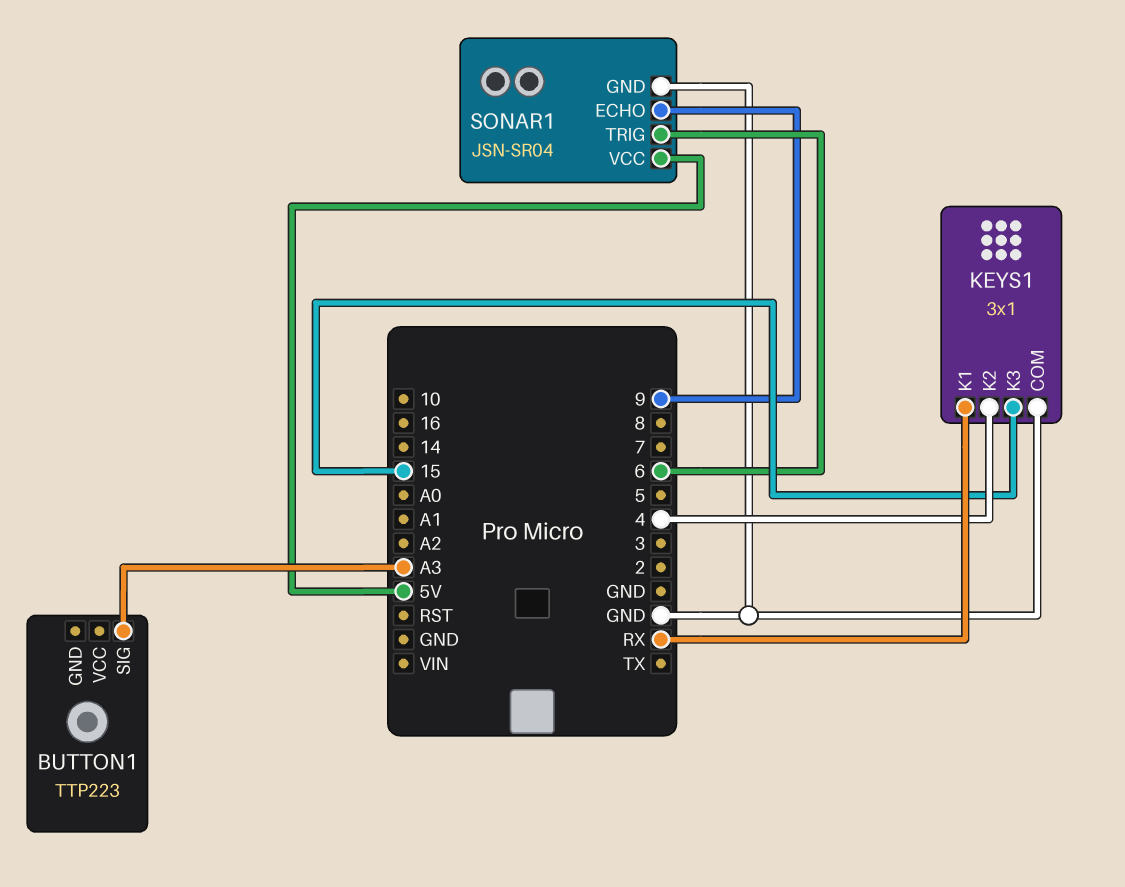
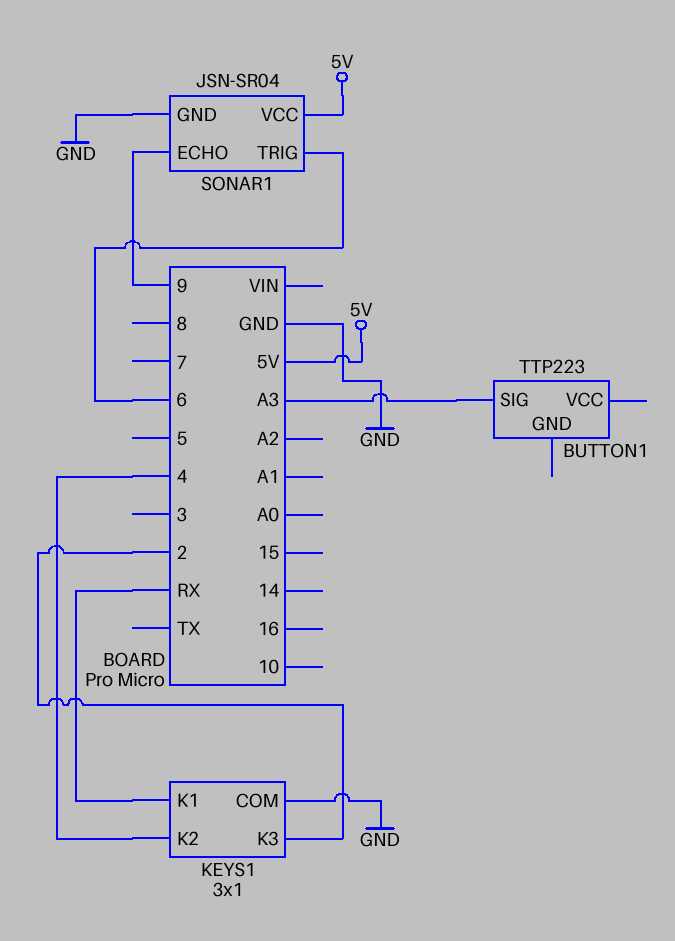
KEYS1 pin K3: 15 -> 2

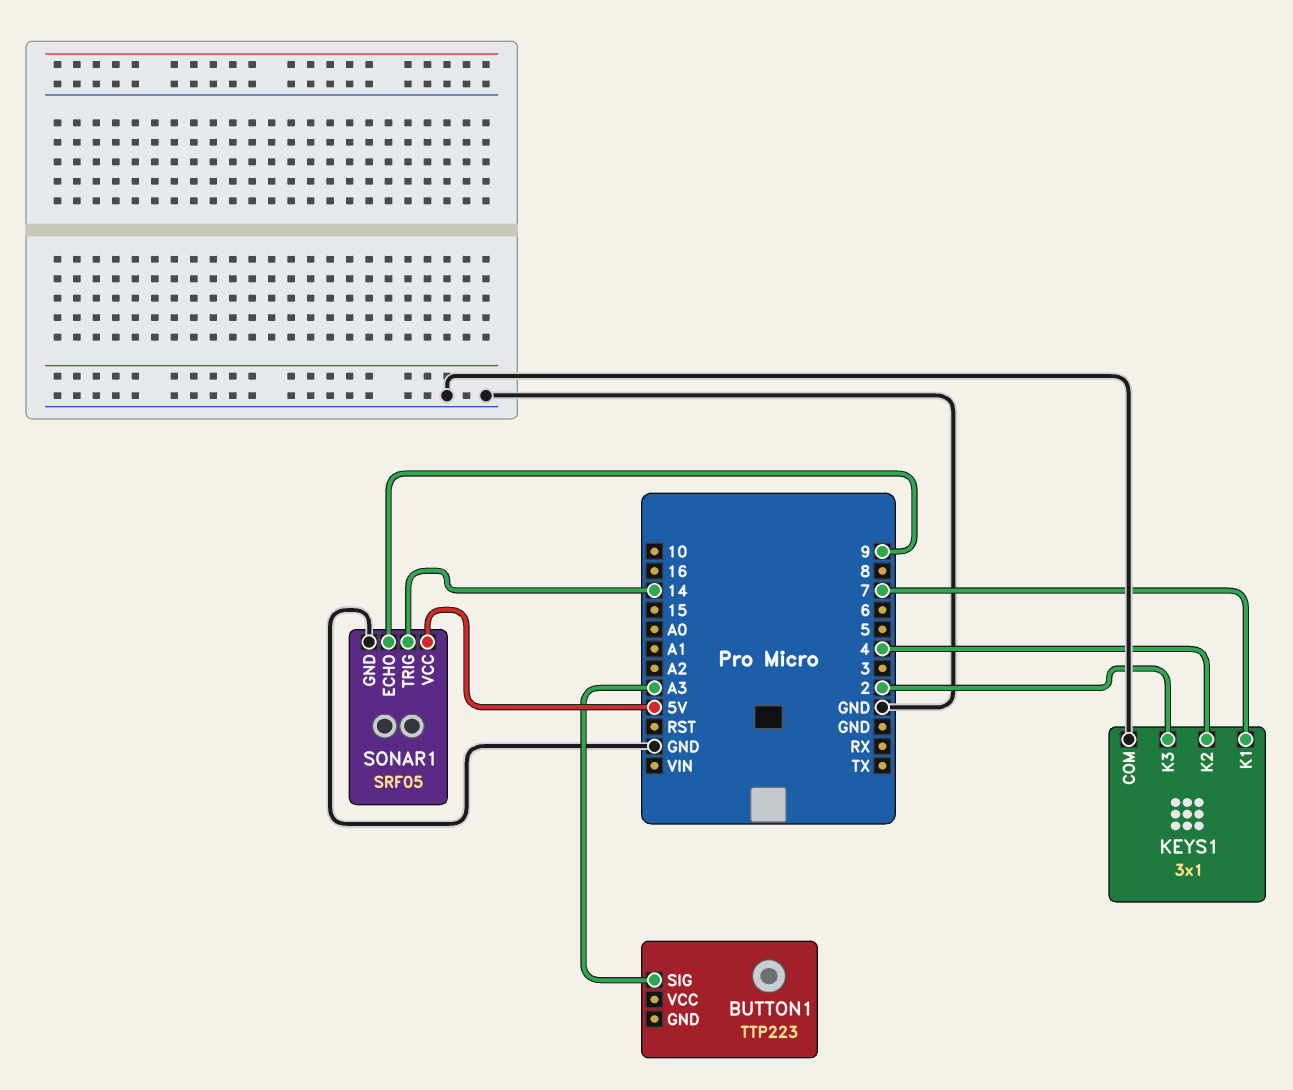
KEYS1 pin K1: RX -> 7
SONAR1: JSN-SR04 -> SRF05
SONAR1 pin TRIG: 6 -> 14

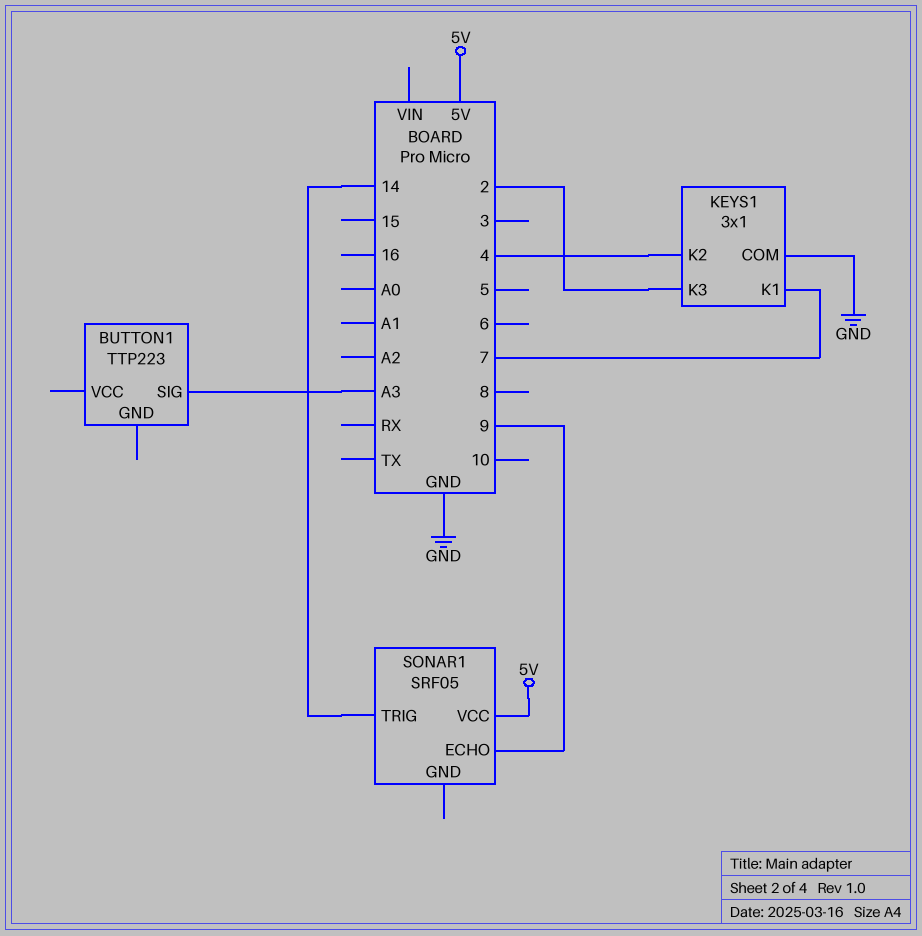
SONAR1 pin GND: GND -> none

